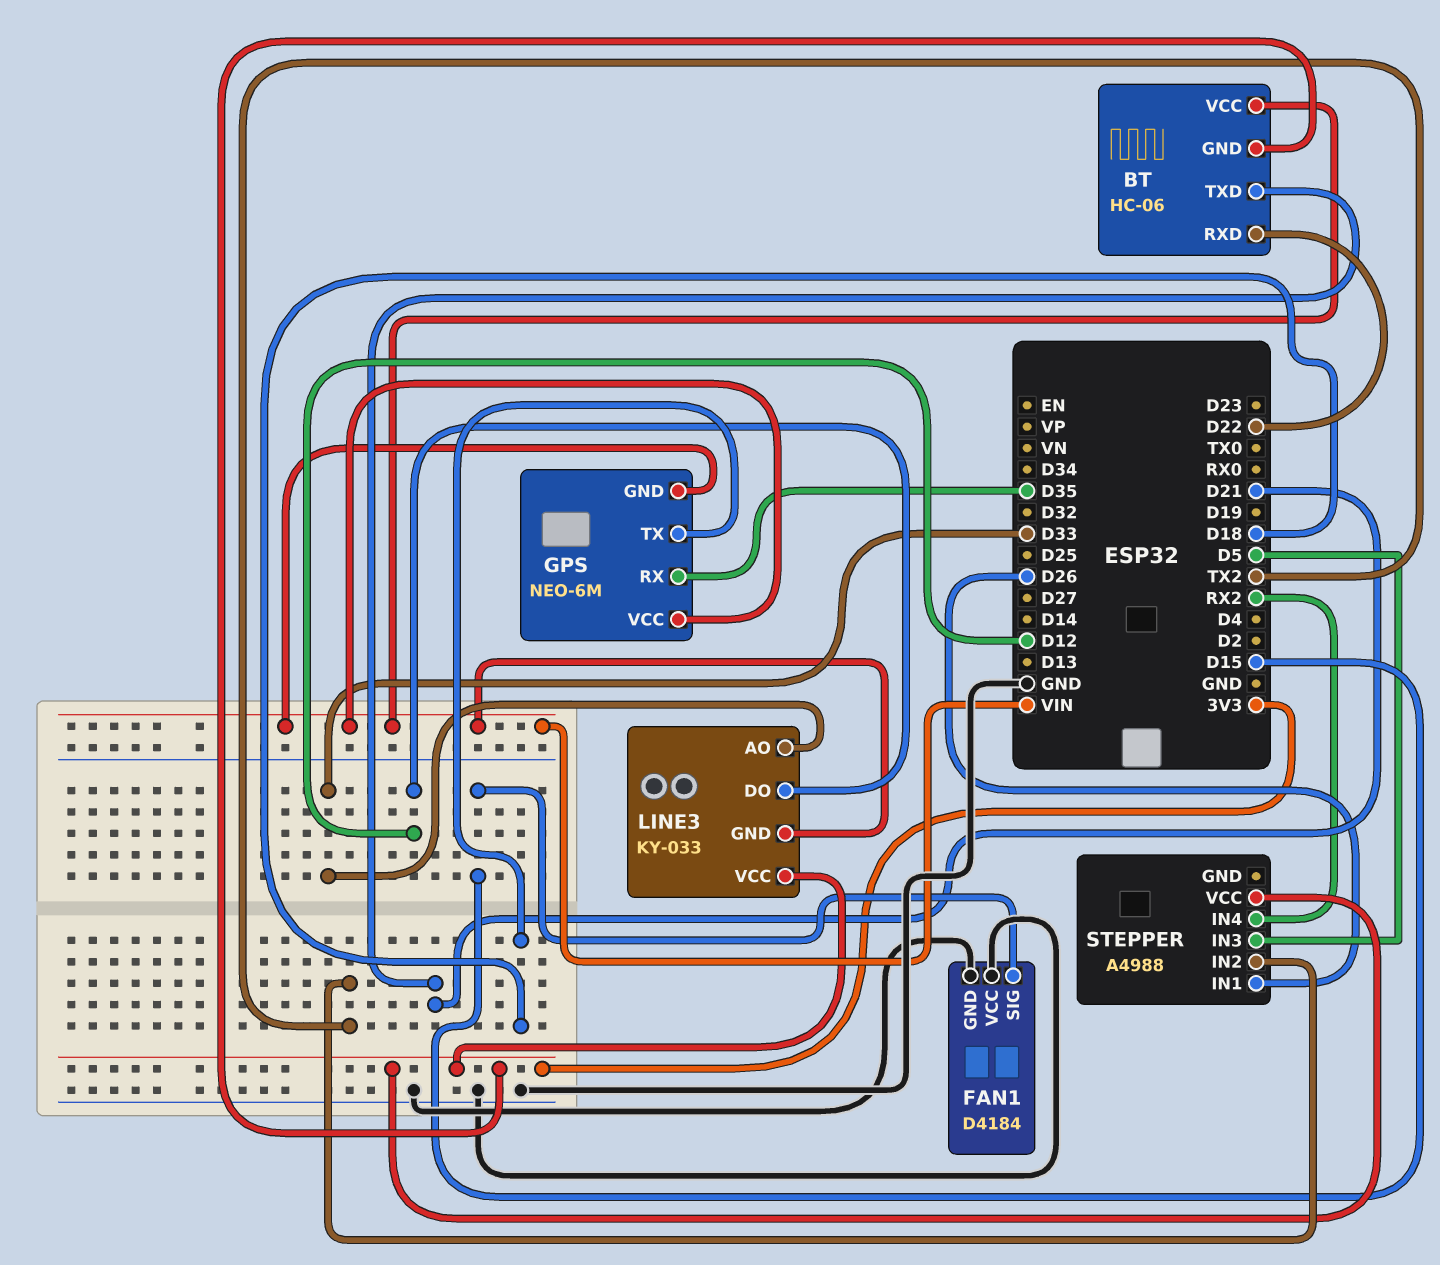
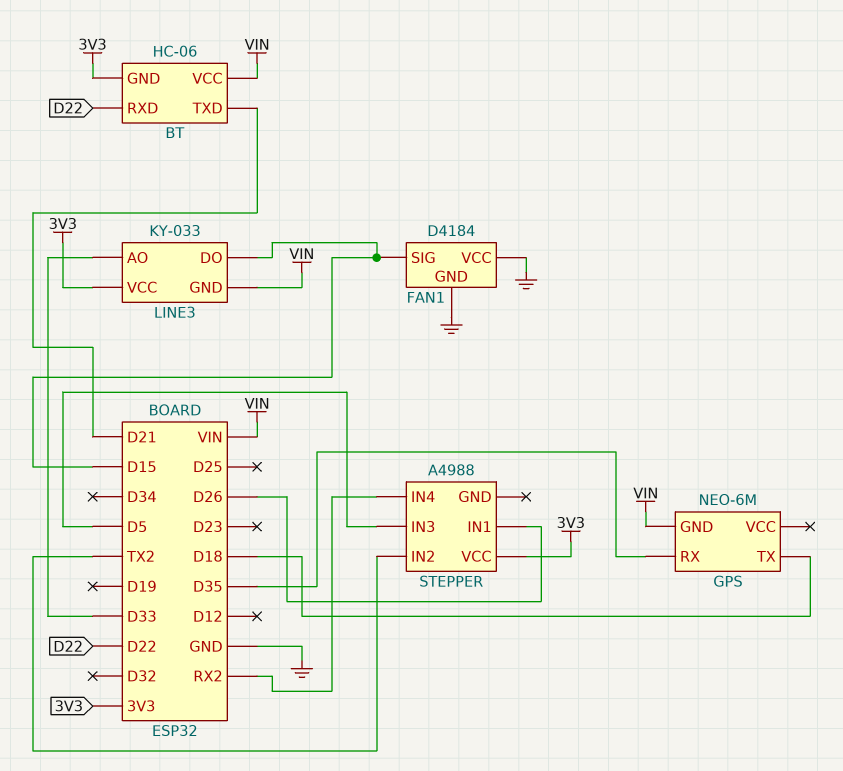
GPS pin VCC: VIN -> none
LINE3 pin DO: D12 -> D15

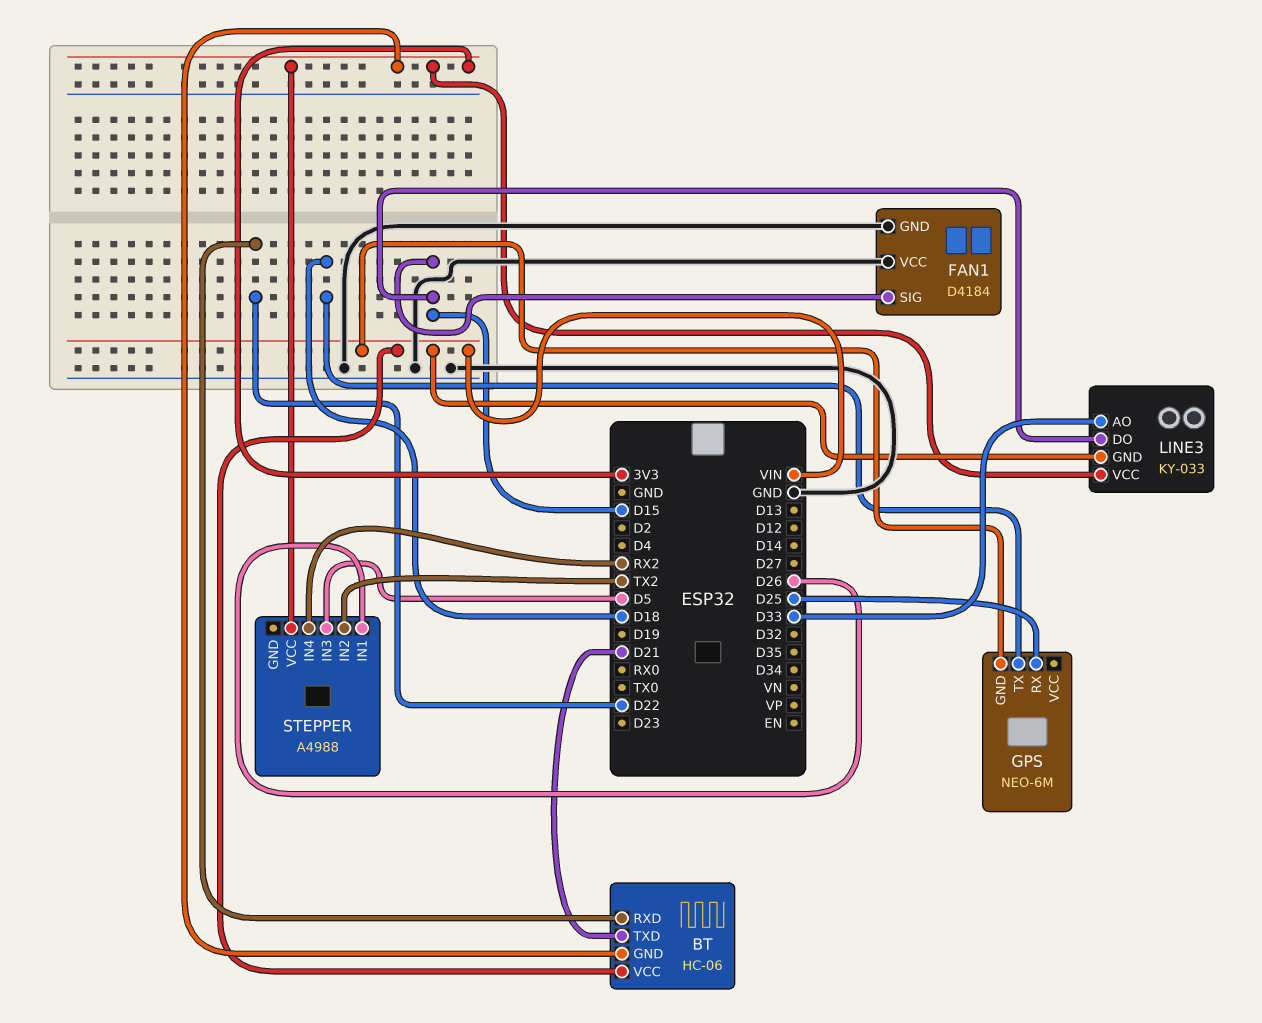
GPS pin RX: D35 -> D25

